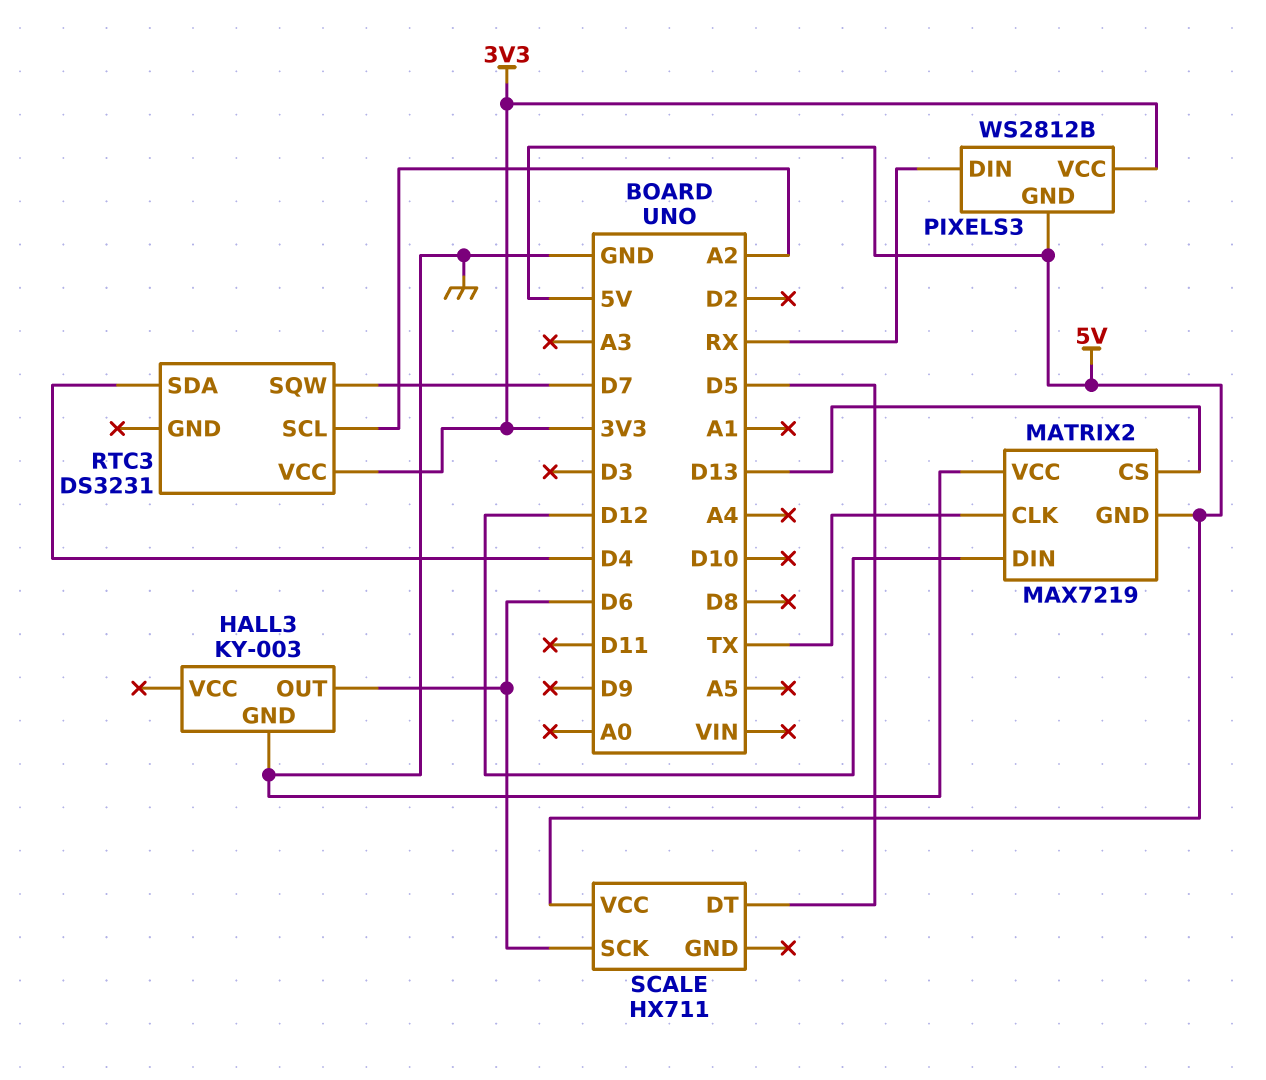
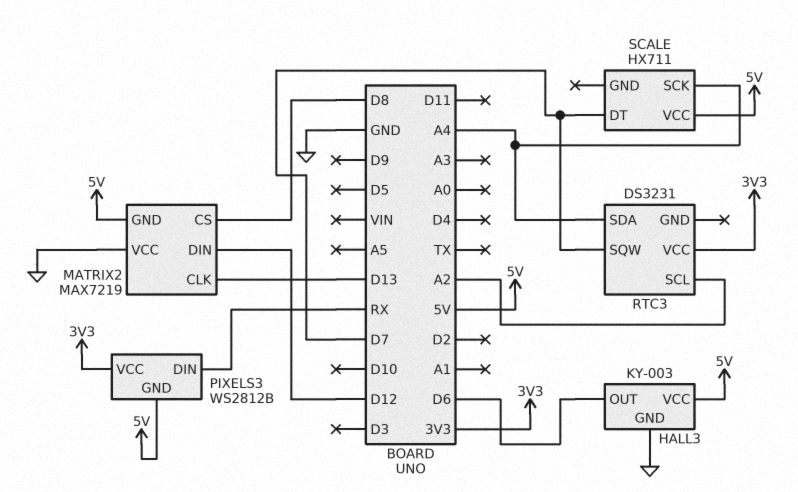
HALL3 pin VCC: none -> 5V
MATRIX2 pin CLK: TX -> D13
MATRIX2 pin CS: D13 -> D8
RTC3 pin SDA: D4 -> A4
SCALE pin DT: D5 -> D7
SCALE pin SCK: D6 -> A4

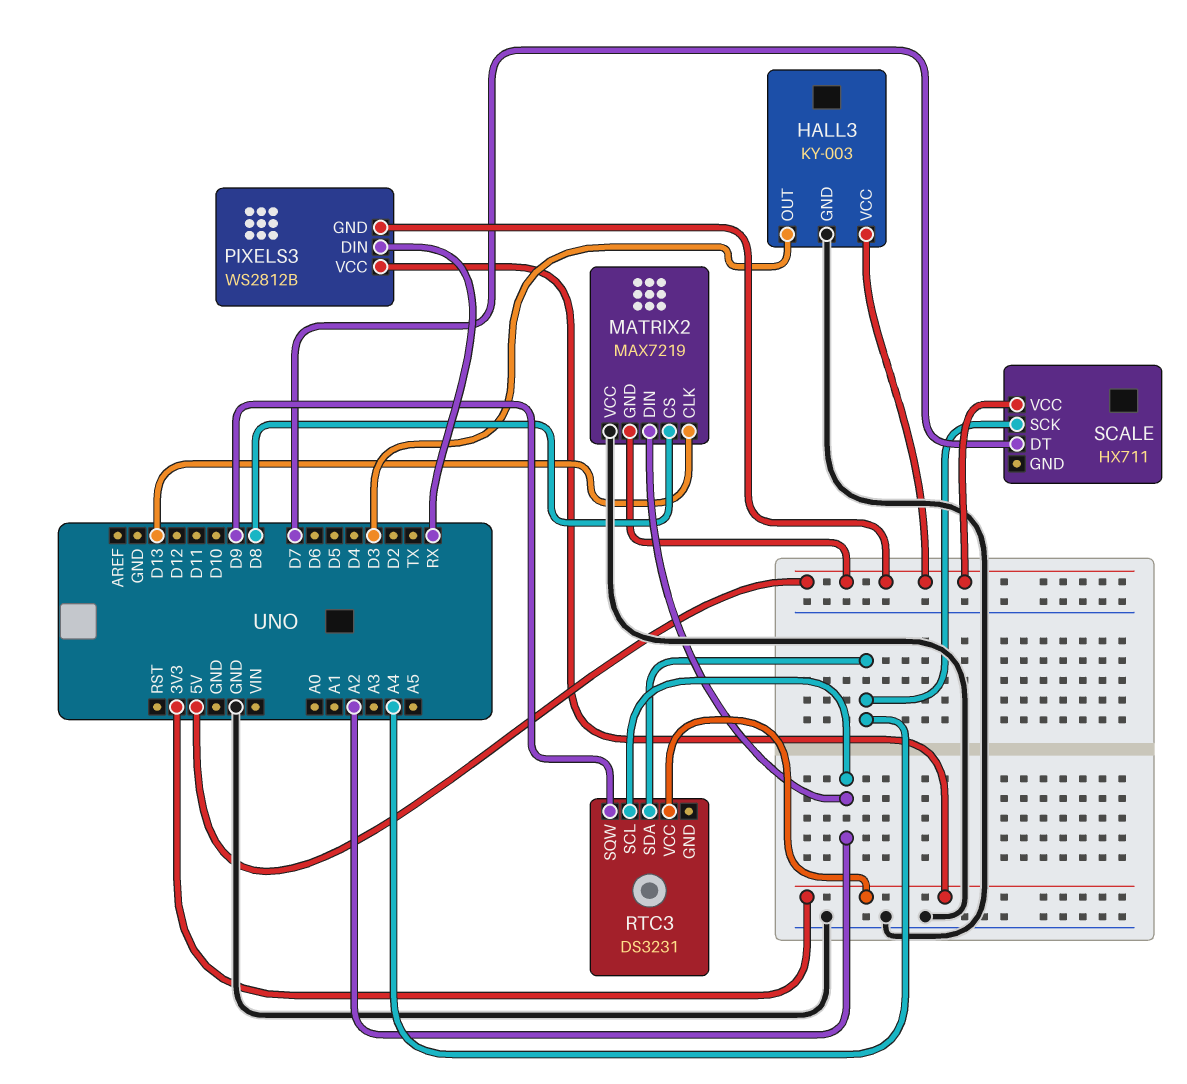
HALL3 pin OUT: D6 -> D3
MATRIX2 pin DIN: D12 -> A2
RTC3 pin SQW: D7 -> D9

